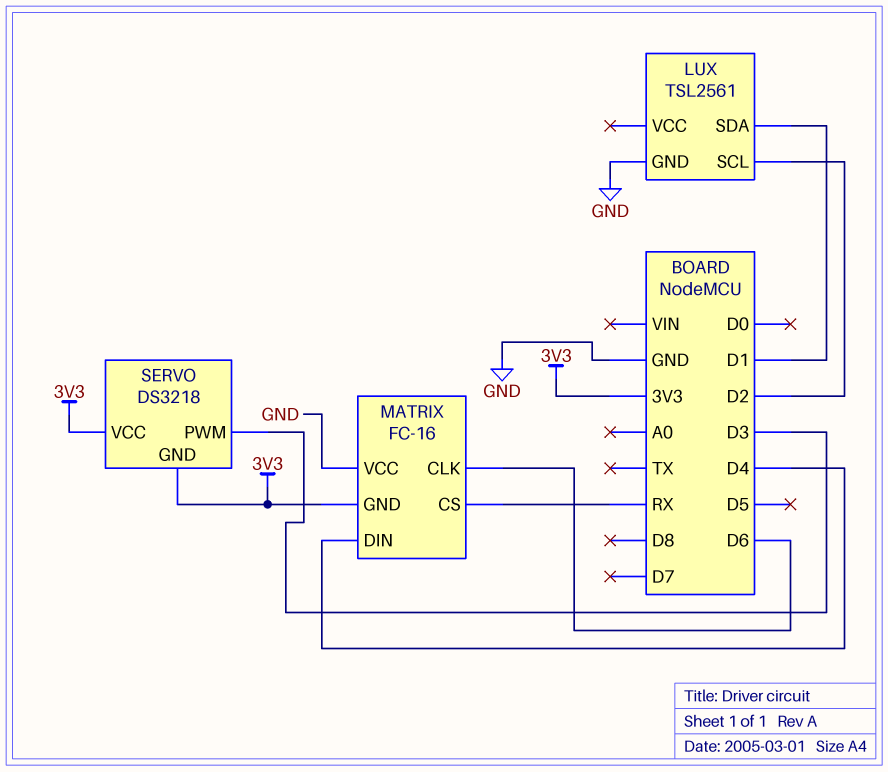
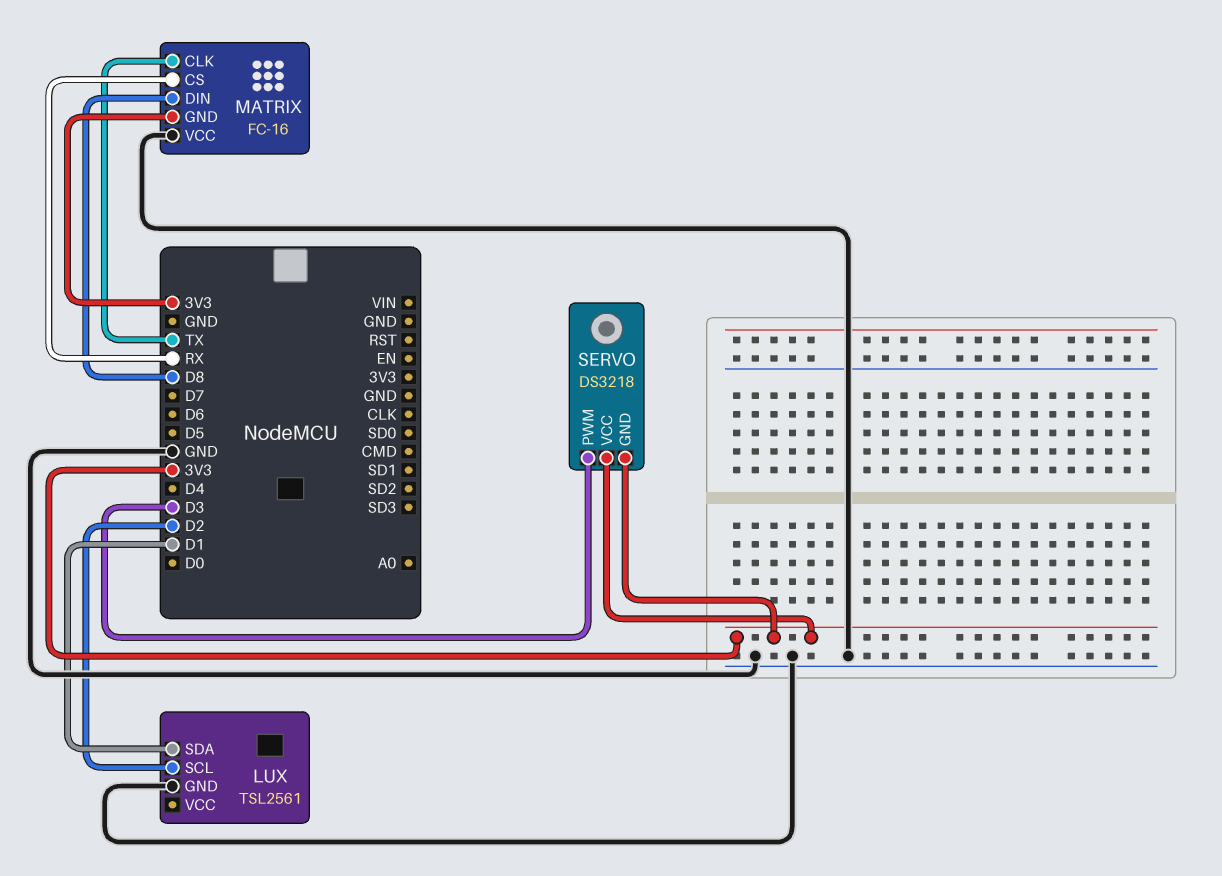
MATRIX pin CLK: D6 -> TX
MATRIX pin DIN: D4 -> D8

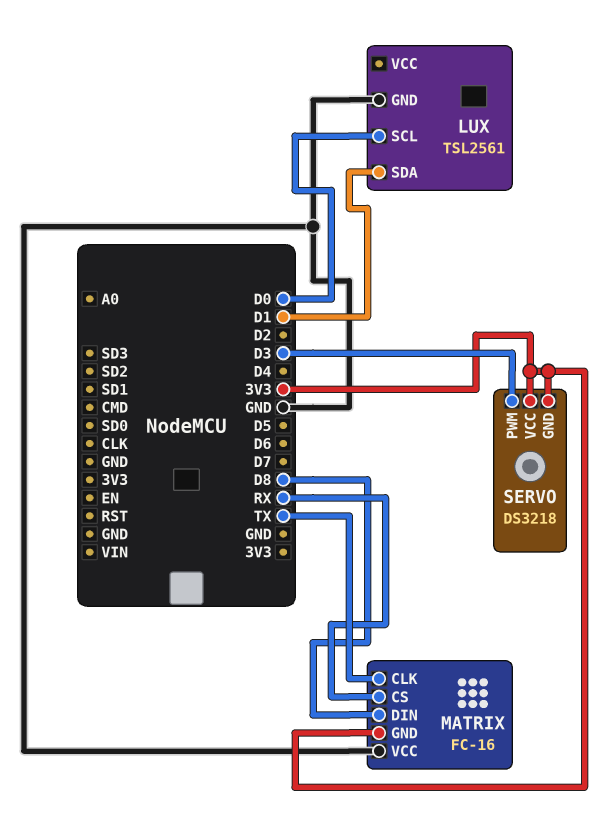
LUX pin SCL: D2 -> D0

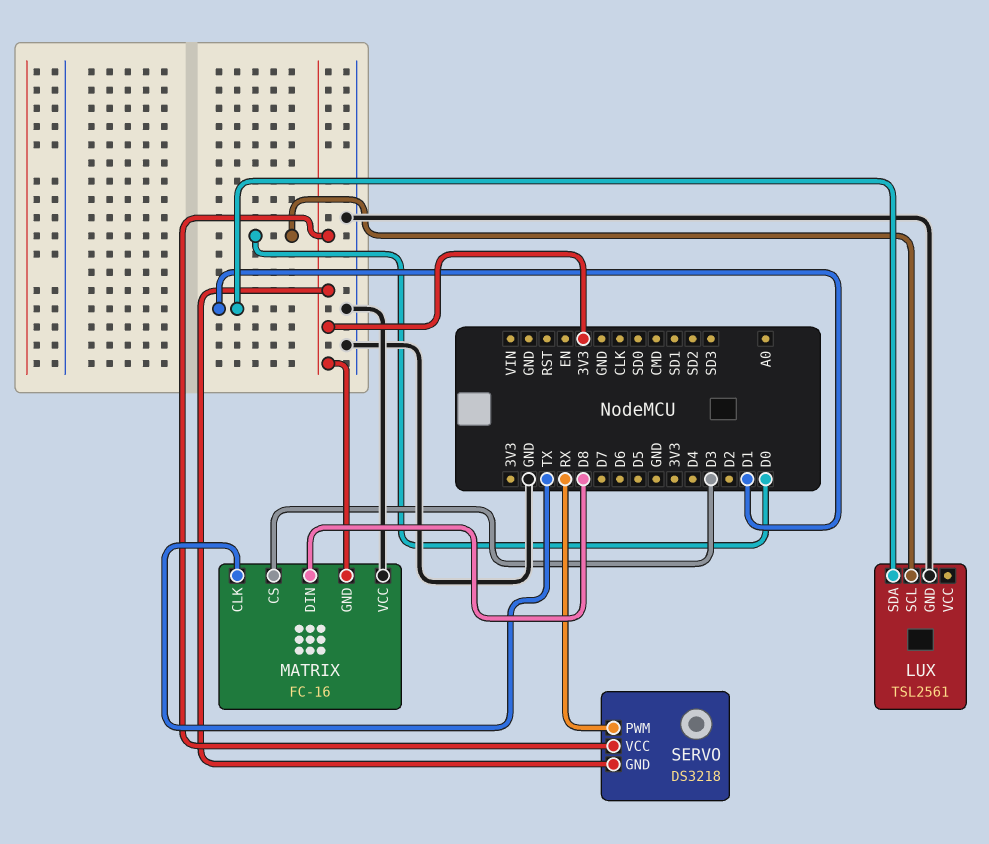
MATRIX pin CS: RX -> D3
SERVO pin PWM: D3 -> RX

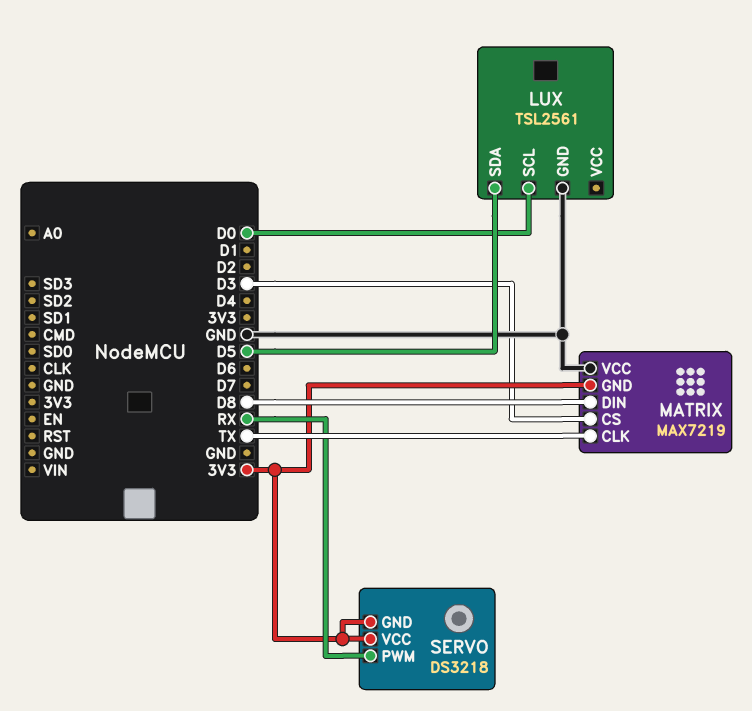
LUX pin SDA: D1 -> D5
MATRIX: FC-16 -> MAX7219

